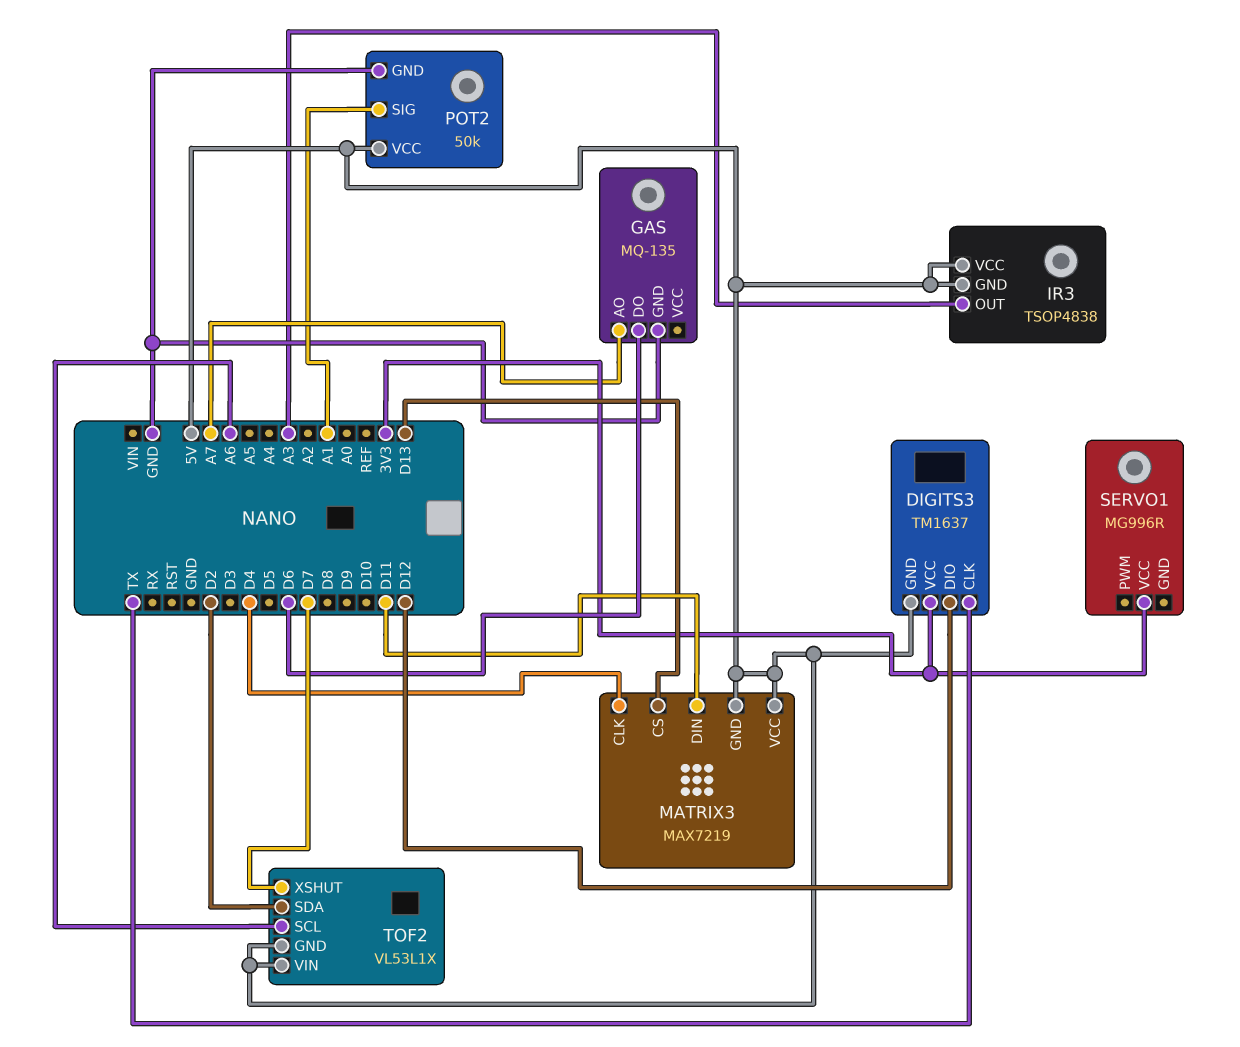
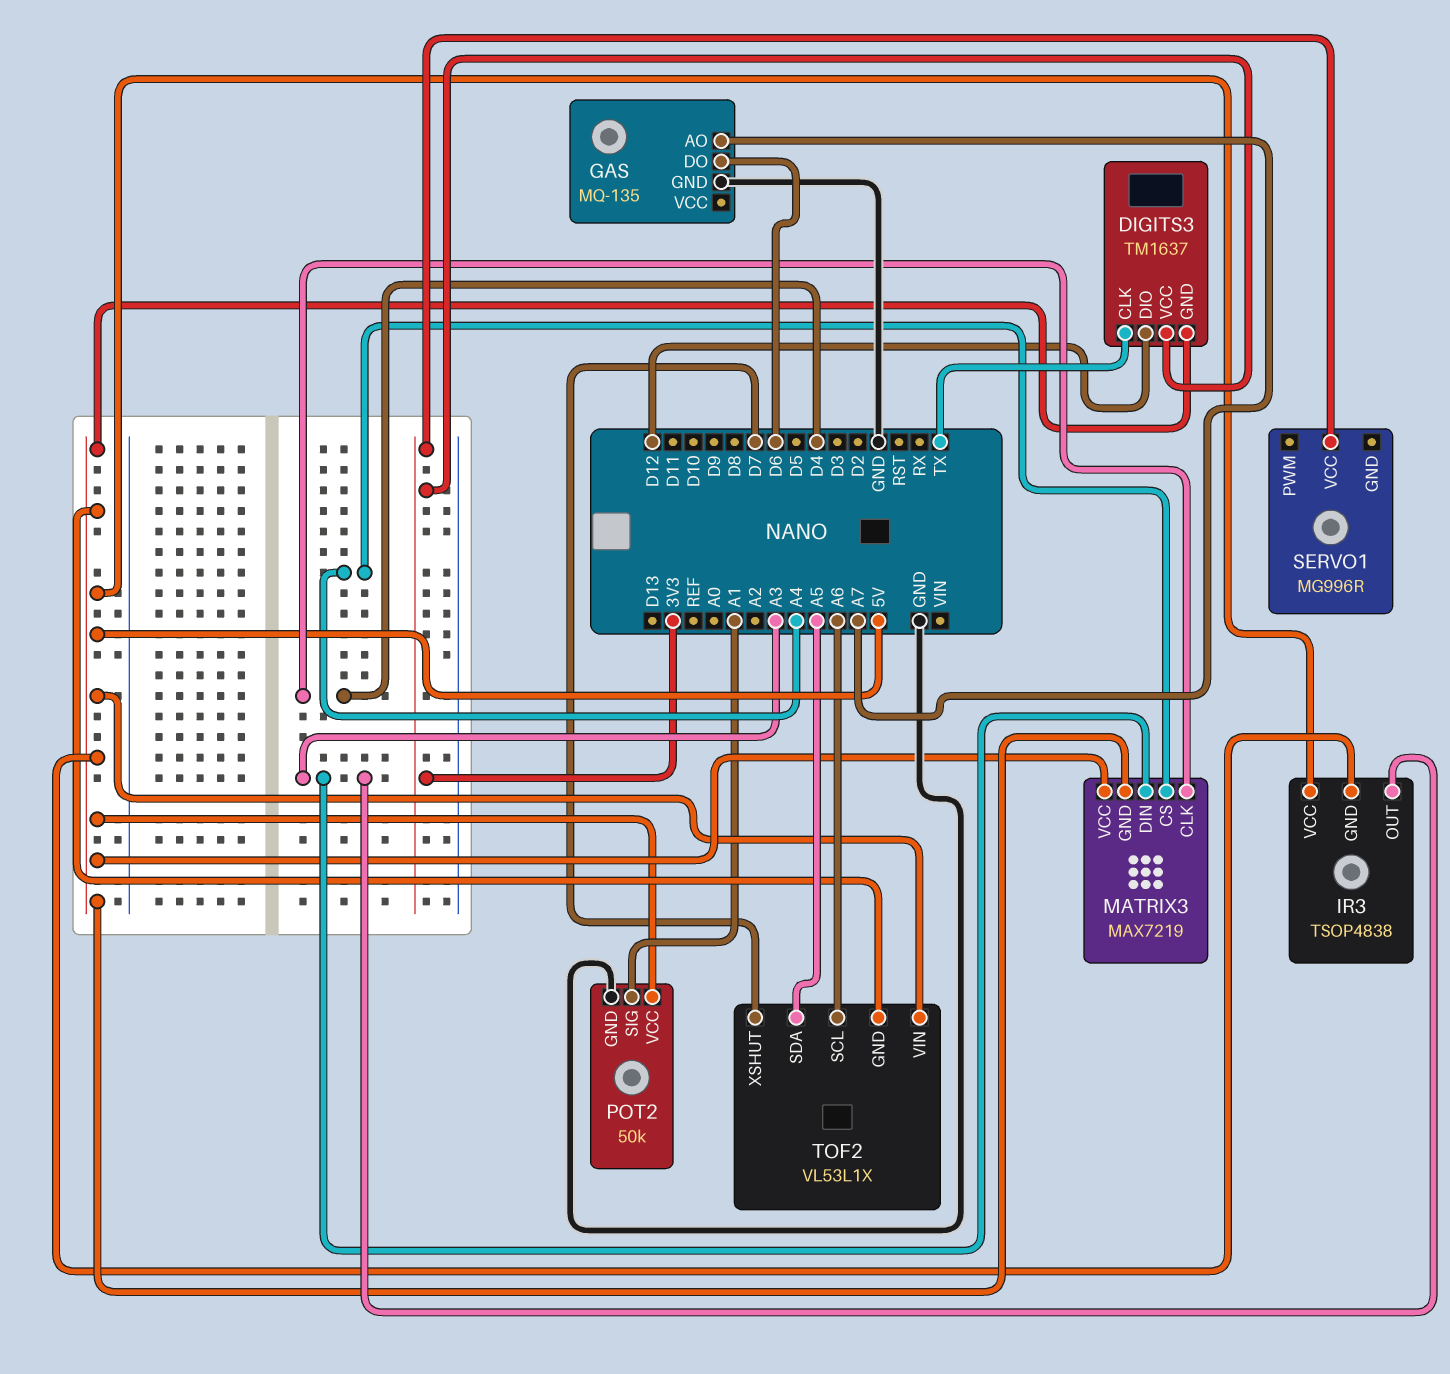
MATRIX3 pin CS: D13 -> A4
MATRIX3 pin DIN: D11 -> A3
TOF2 pin SDA: D2 -> A5

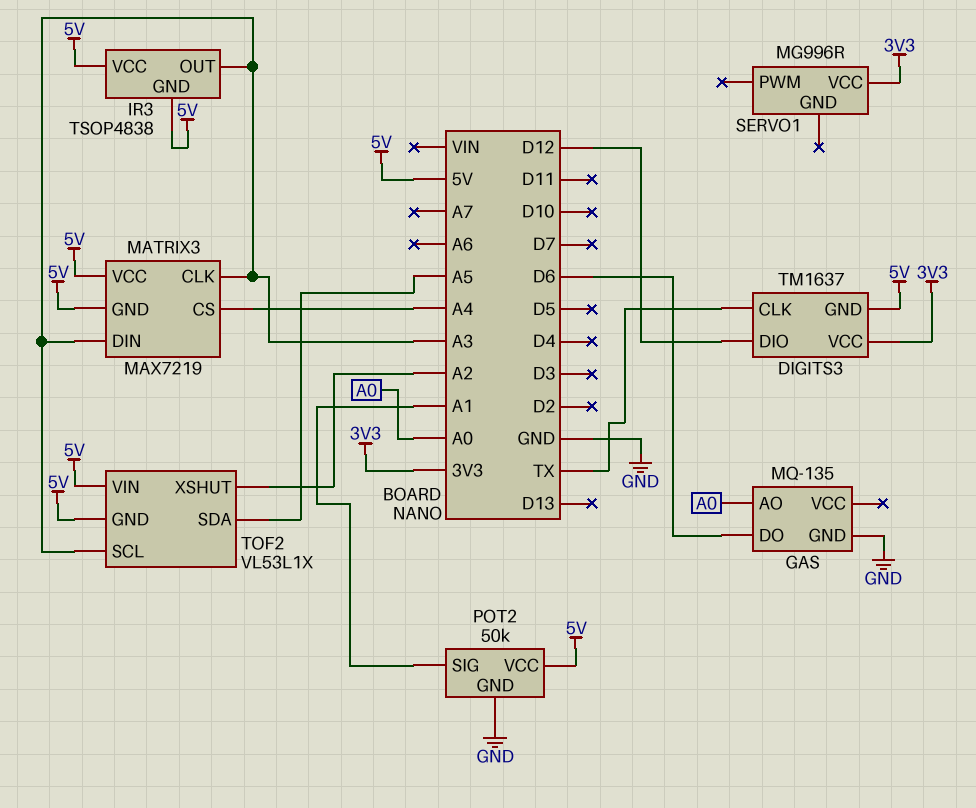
GAS pin AO: A7 -> A0
MATRIX3 pin CLK: D4 -> A3
TOF2 pin SCL: A6 -> A3
TOF2 pin XSHUT: D7 -> A2

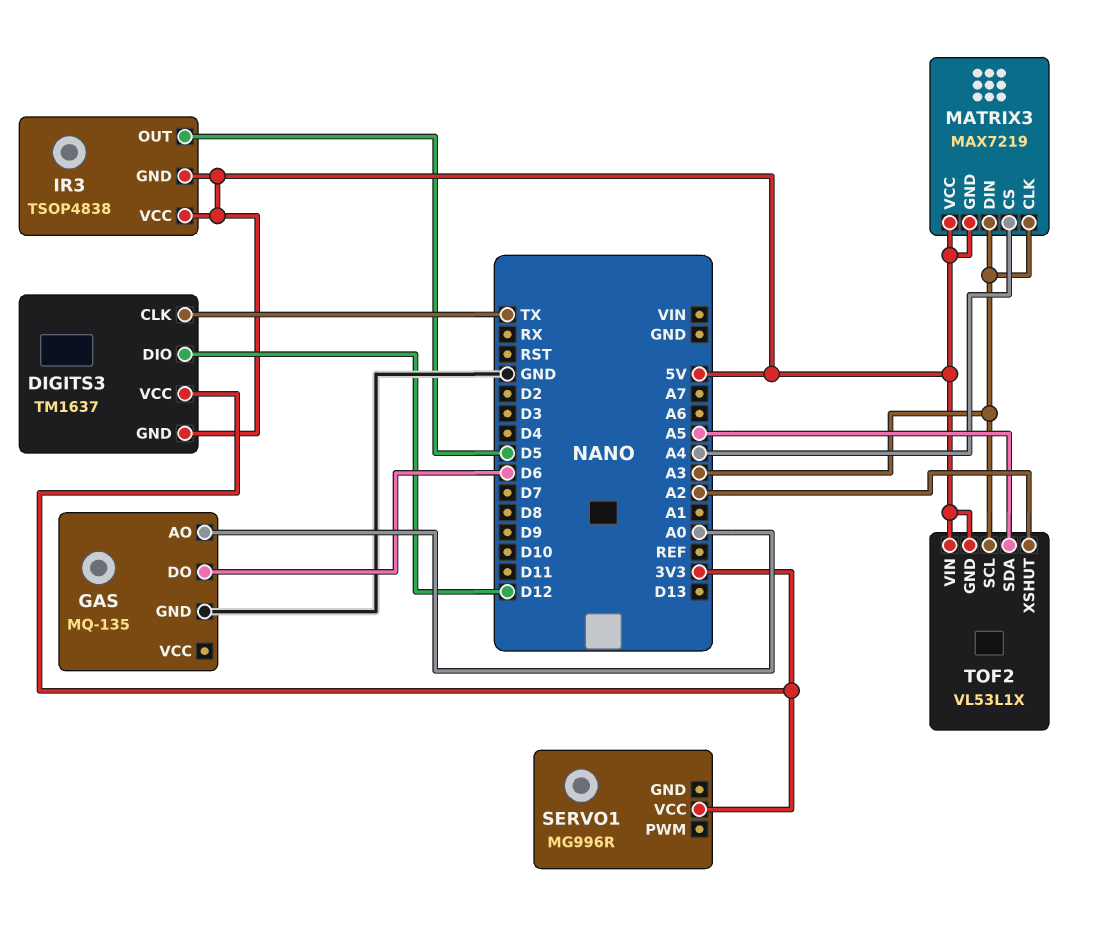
IR3 pin OUT: A3 -> D5
POT2: 50k -> none
POT2 pin GND: GND -> none
POT2 pin SIG: A1 -> none
POT2 pin VCC: 5V -> none

